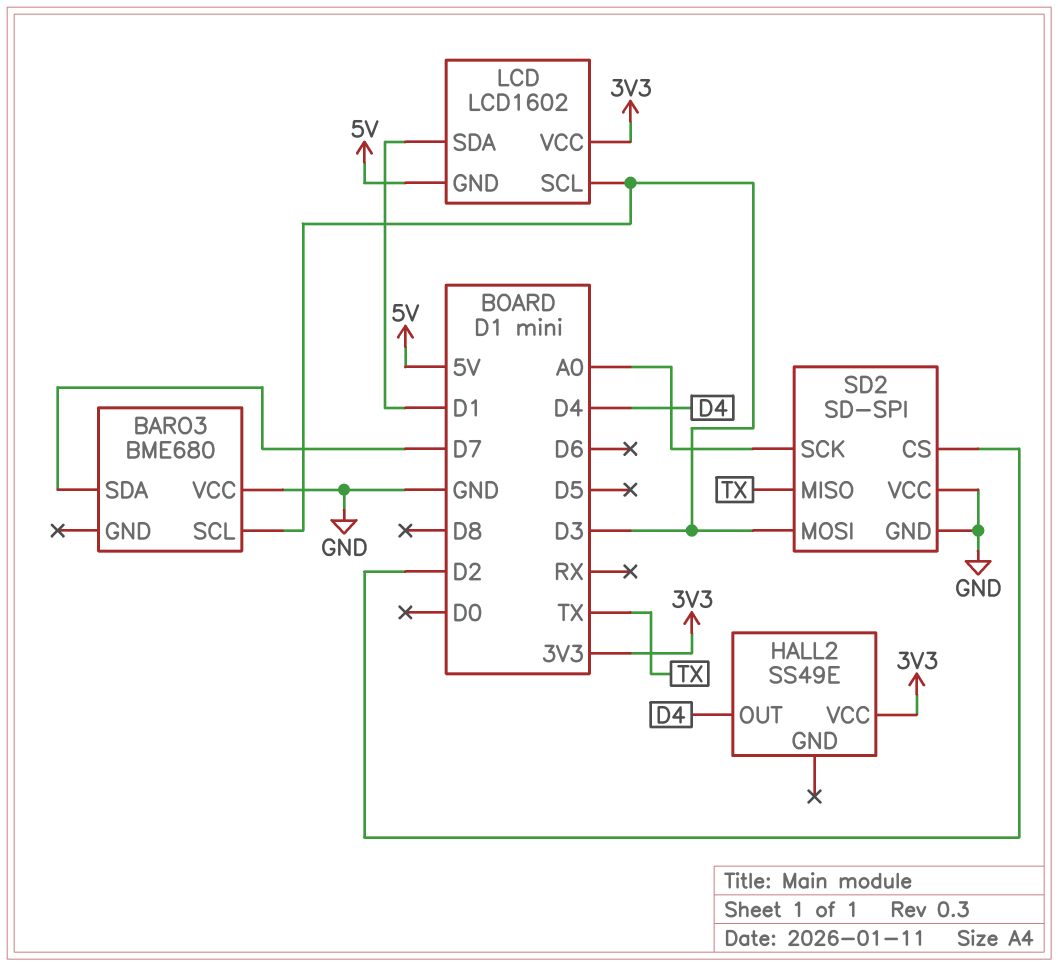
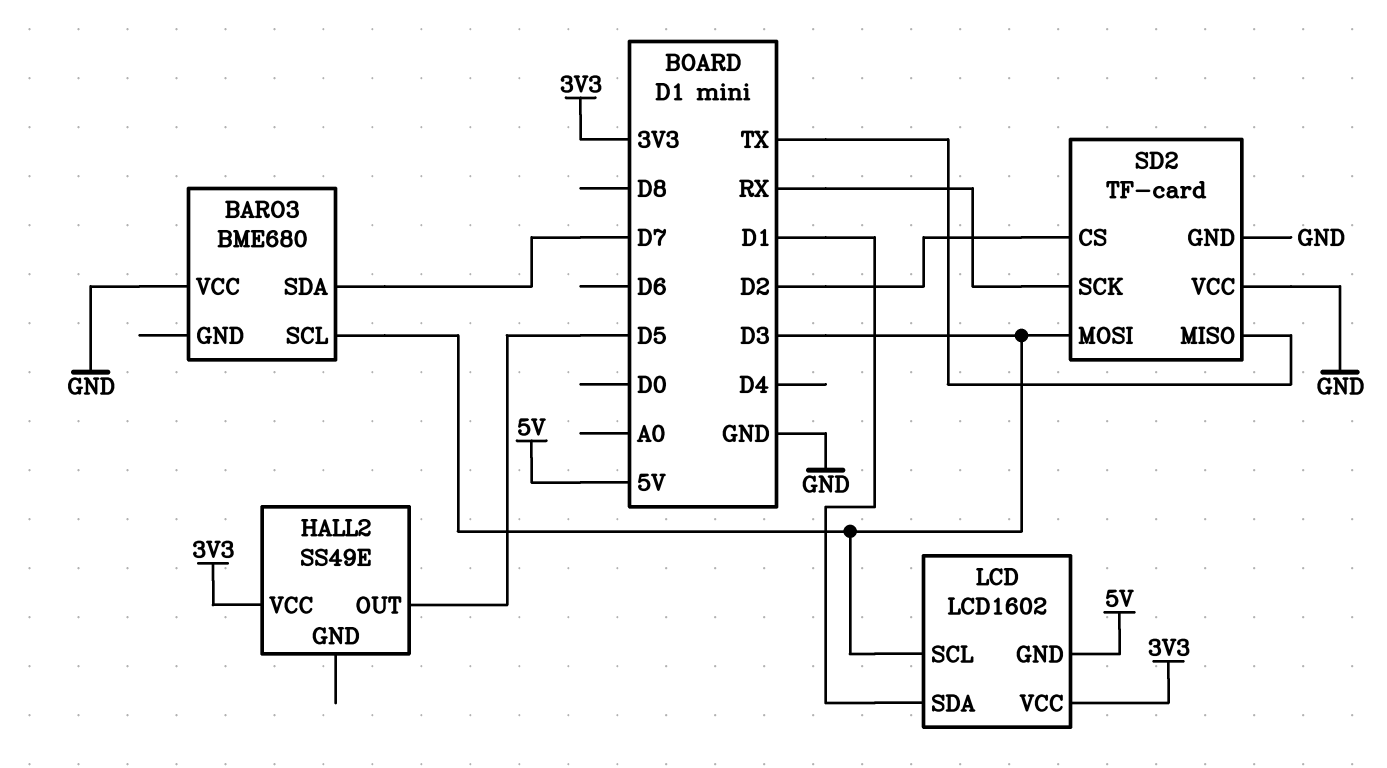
HALL2 pin OUT: D4 -> D5
SD2: SD-SPI -> TF-card
SD2 pin SCK: A0 -> RX

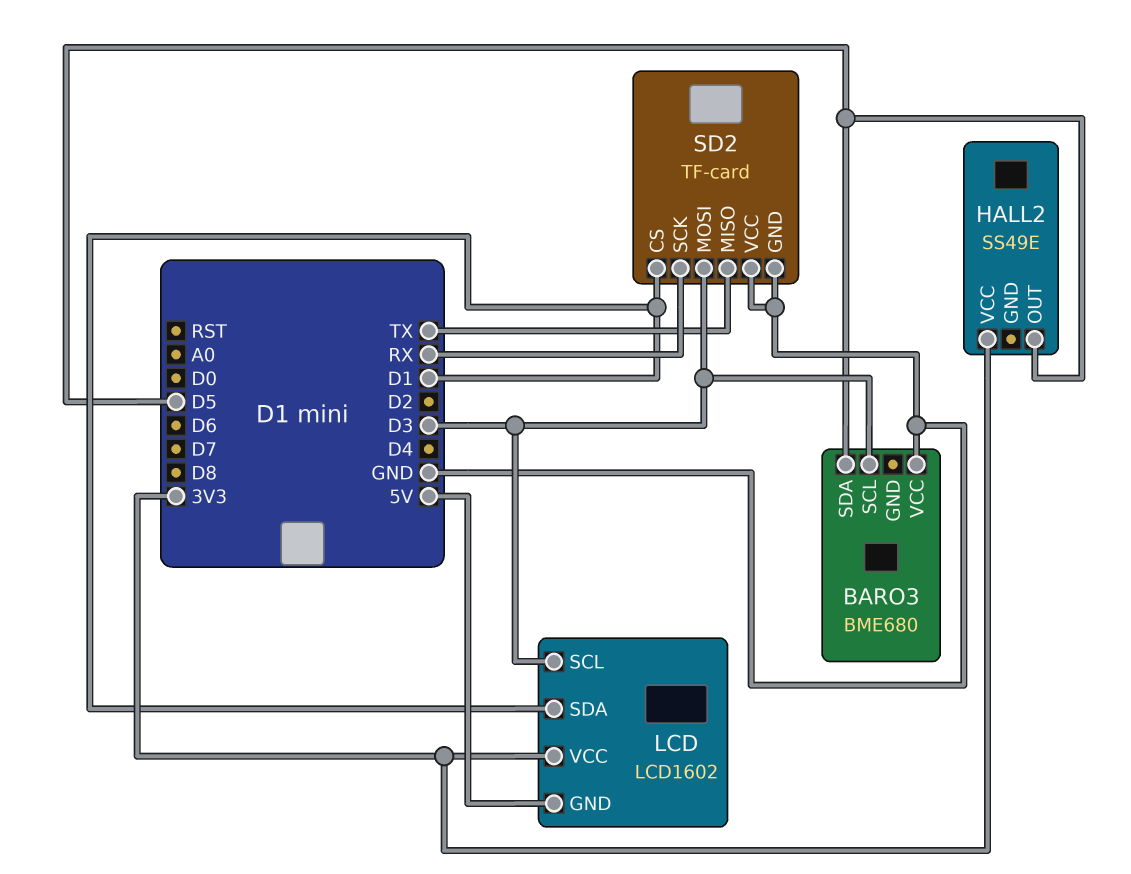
BARO3 pin SDA: D7 -> D5
SD2 pin CS: D2 -> D1

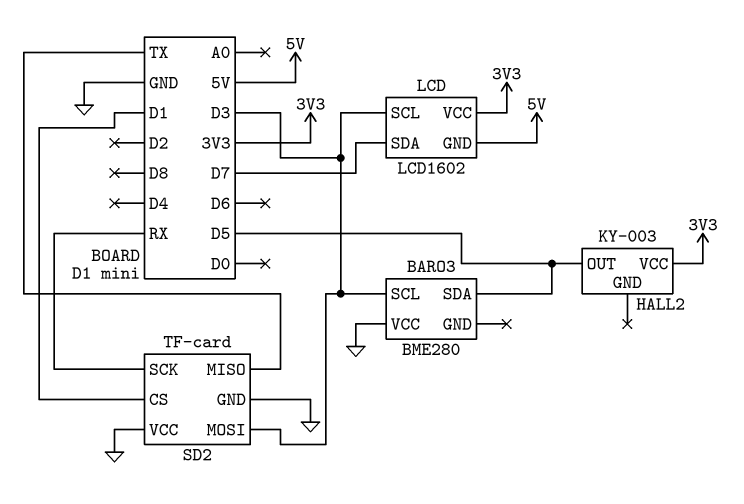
BARO3: BME680 -> BME280
HALL2: SS49E -> KY-003
LCD pin SDA: D1 -> D7

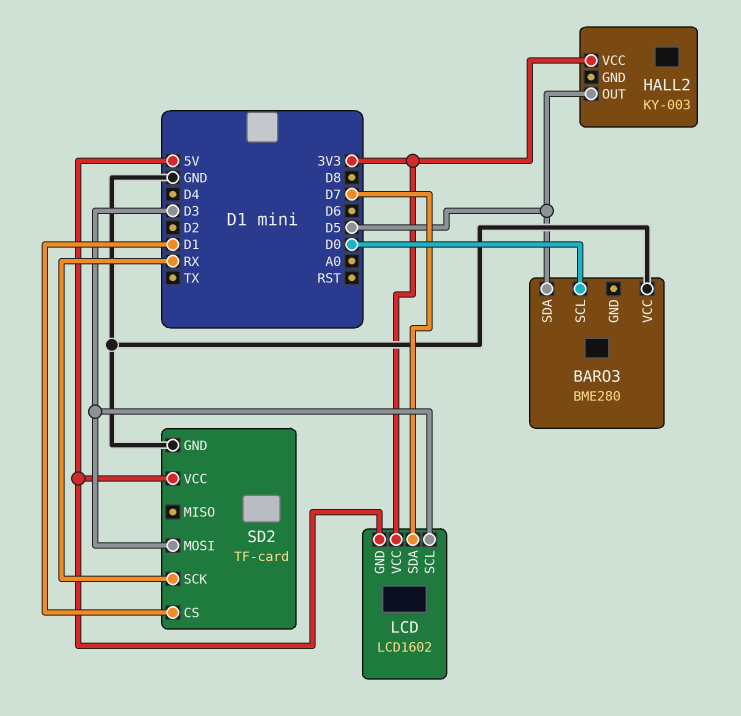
BARO3 pin SCL: D3 -> D0
SD2 pin MISO: TX -> none
SD2 pin VCC: GND -> 5V

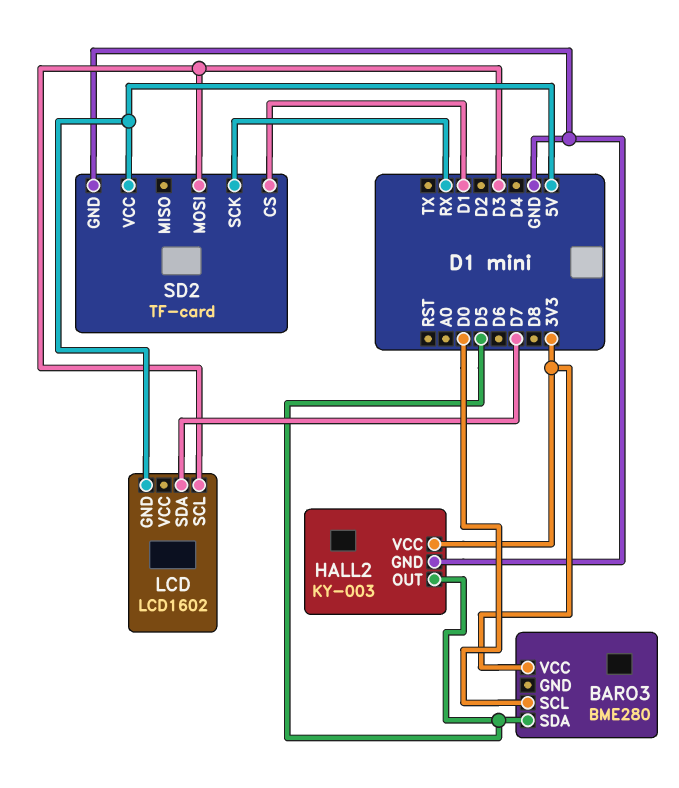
BARO3 pin VCC: GND -> 3V3
HALL2 pin GND: none -> GND
LCD pin VCC: 3V3 -> none

